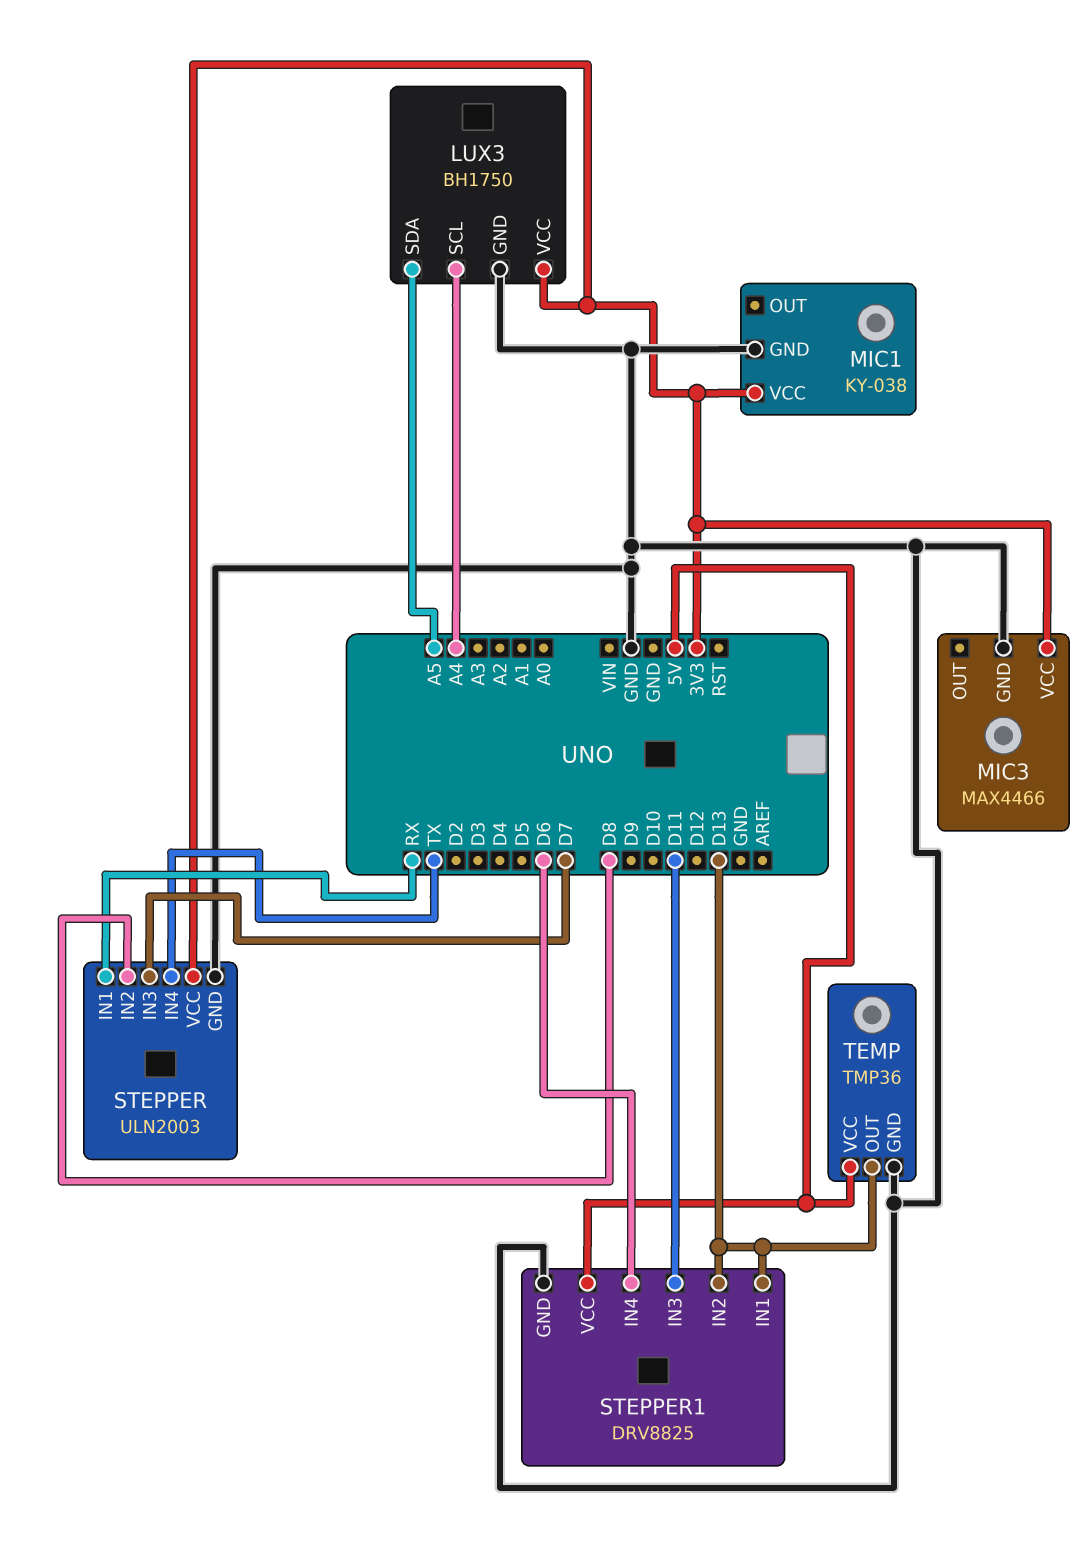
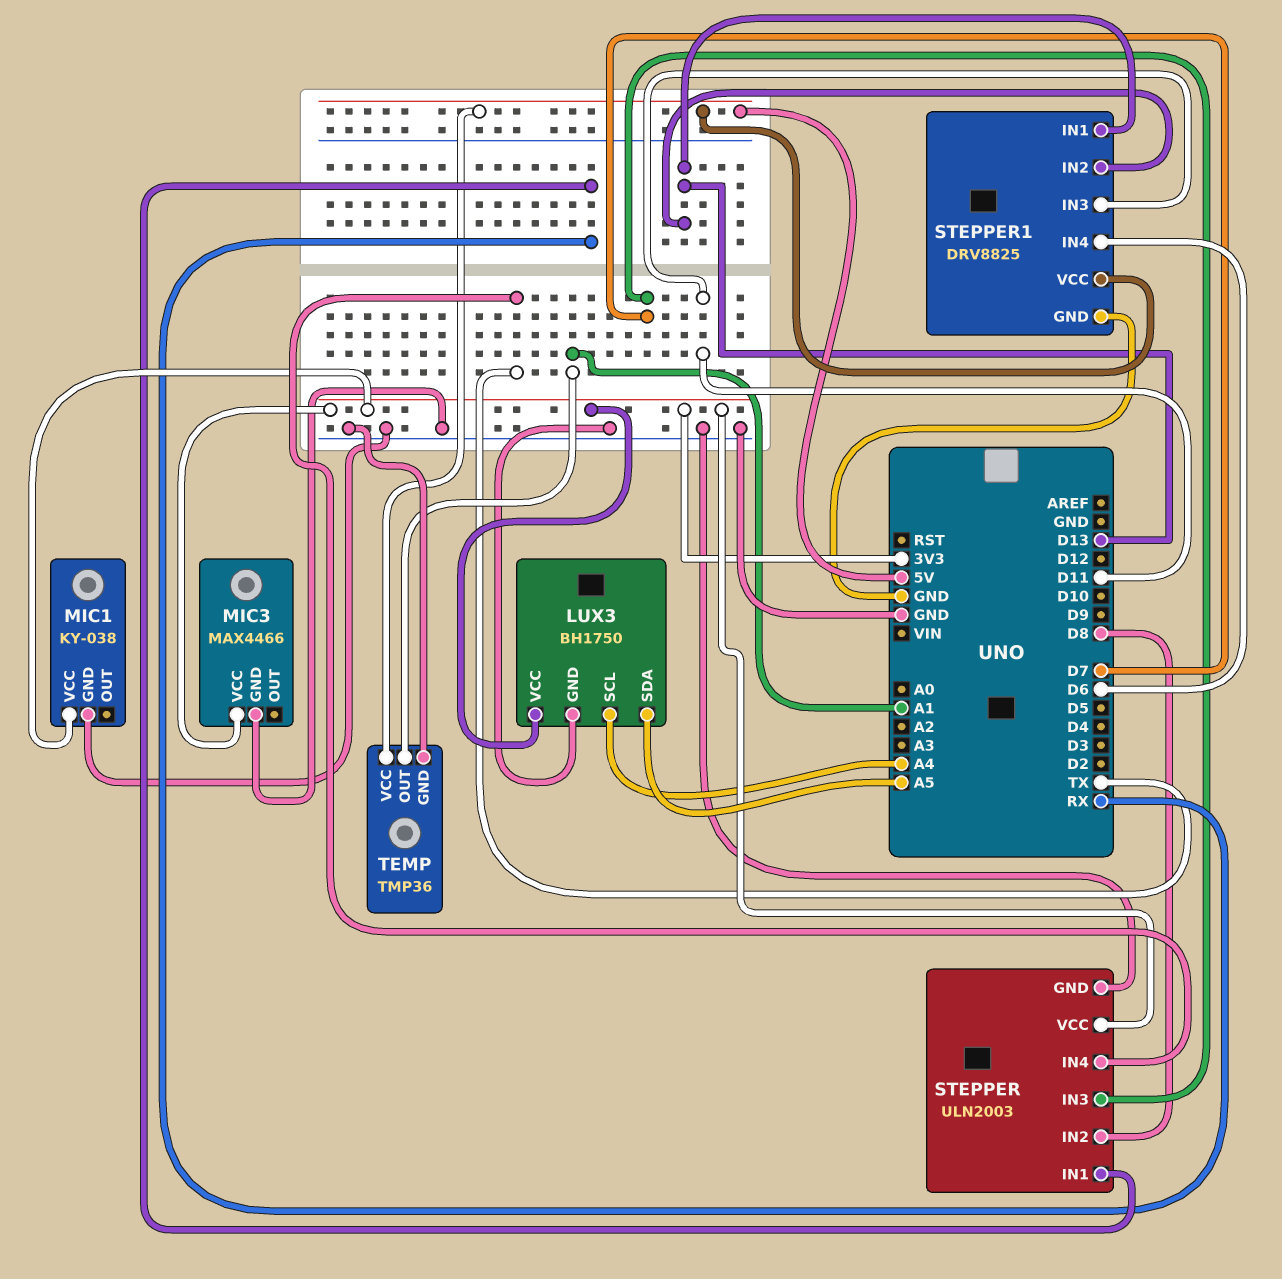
TEMP pin OUT: D13 -> A1

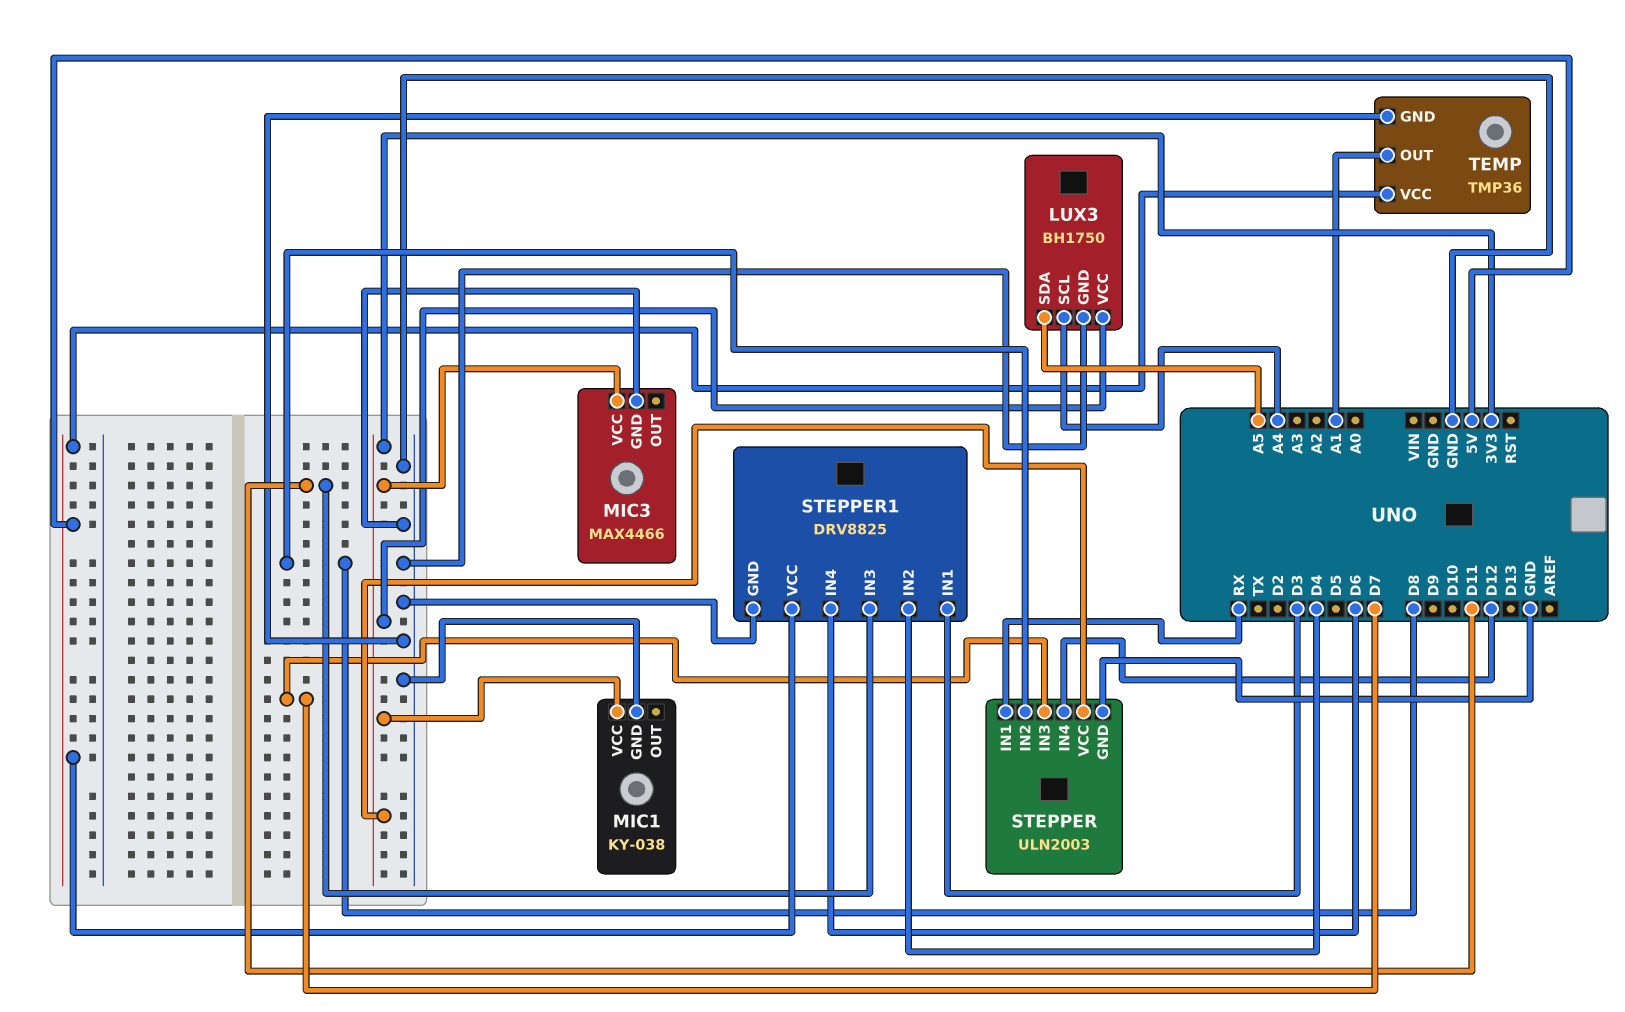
STEPPER pin IN4: TX -> D12
STEPPER1 pin IN1: D13 -> D3
STEPPER1 pin IN2: D13 -> D4

